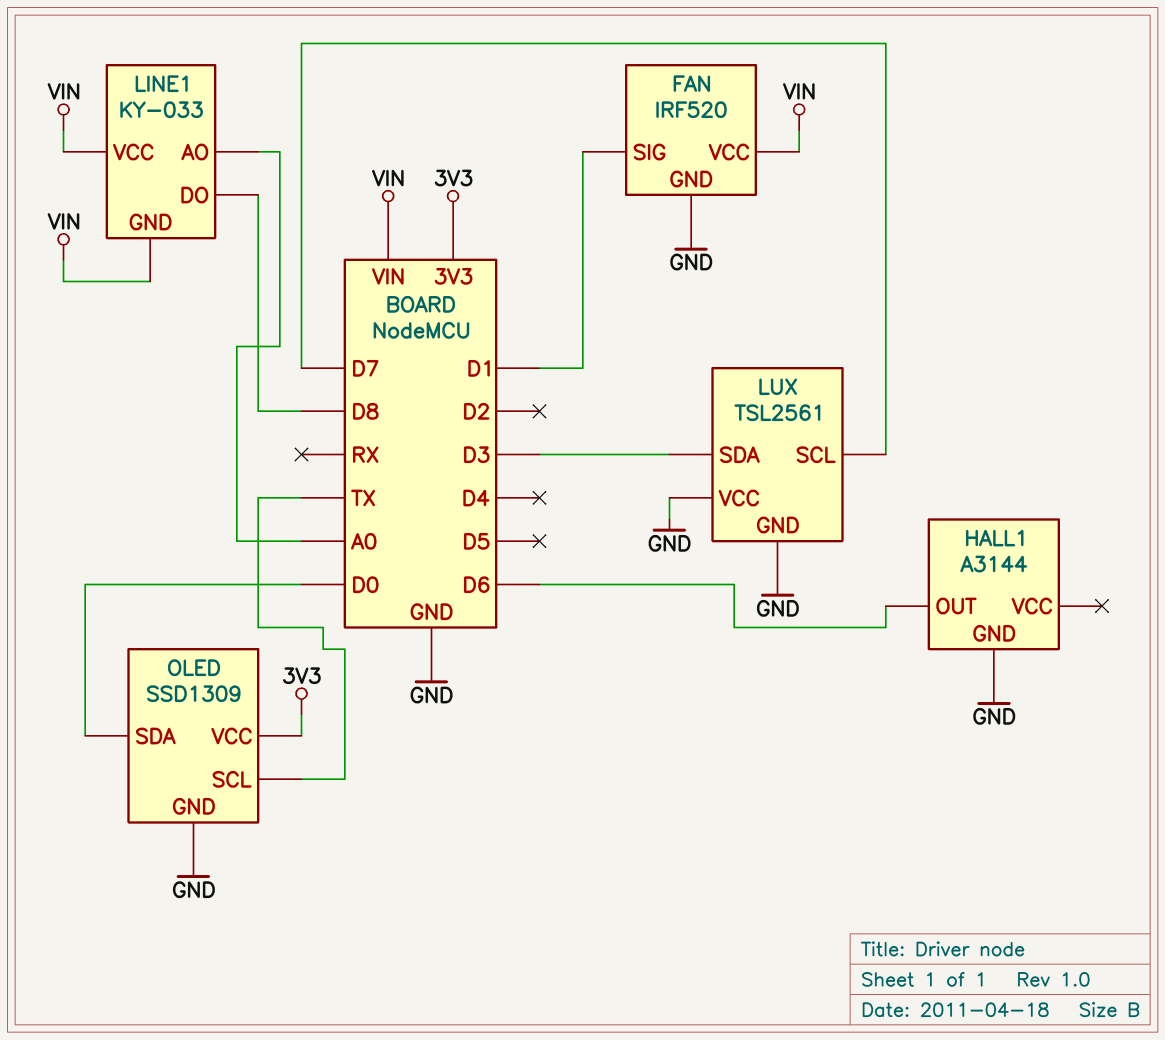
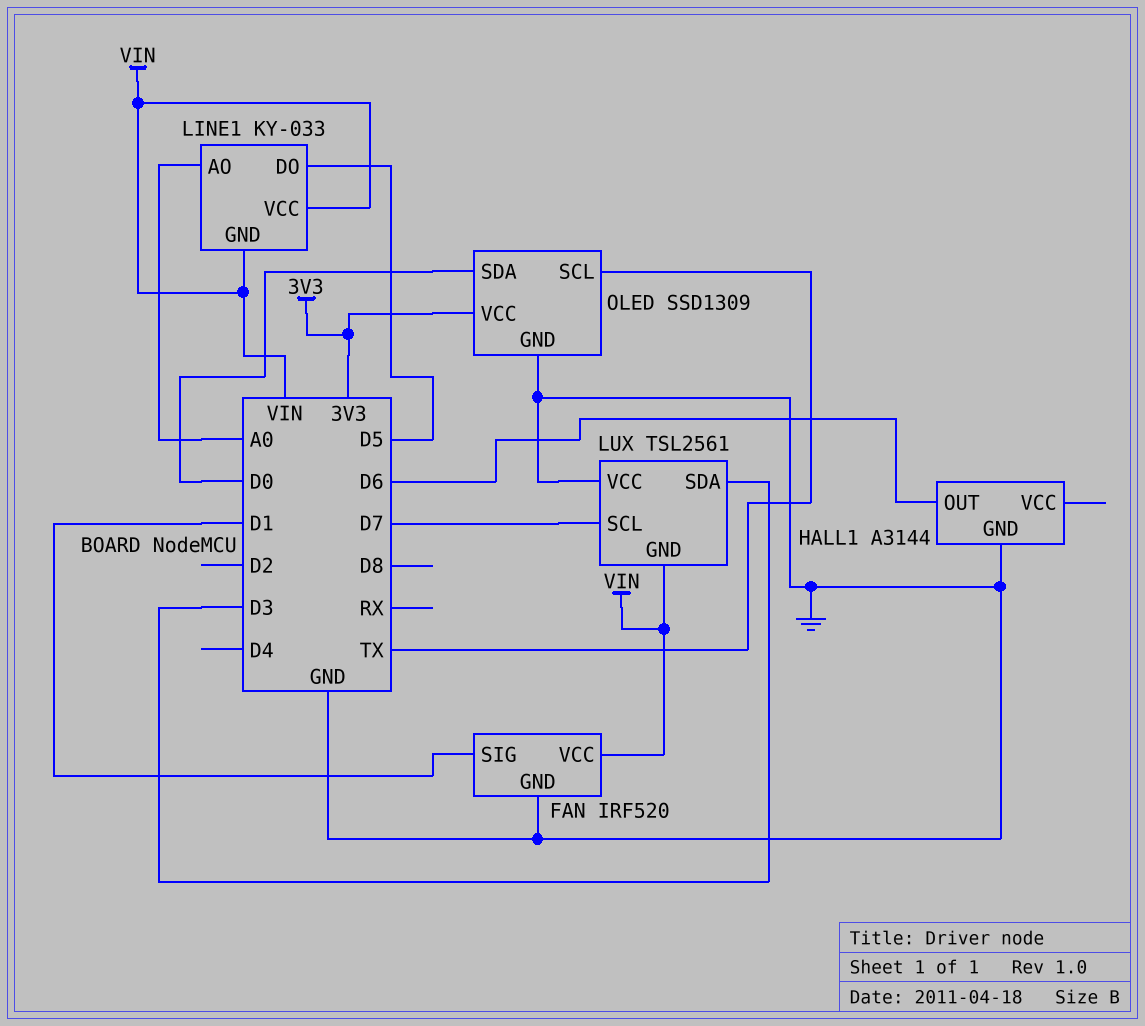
LINE1 pin DO: D8 -> D5
LUX pin GND: GND -> VIN

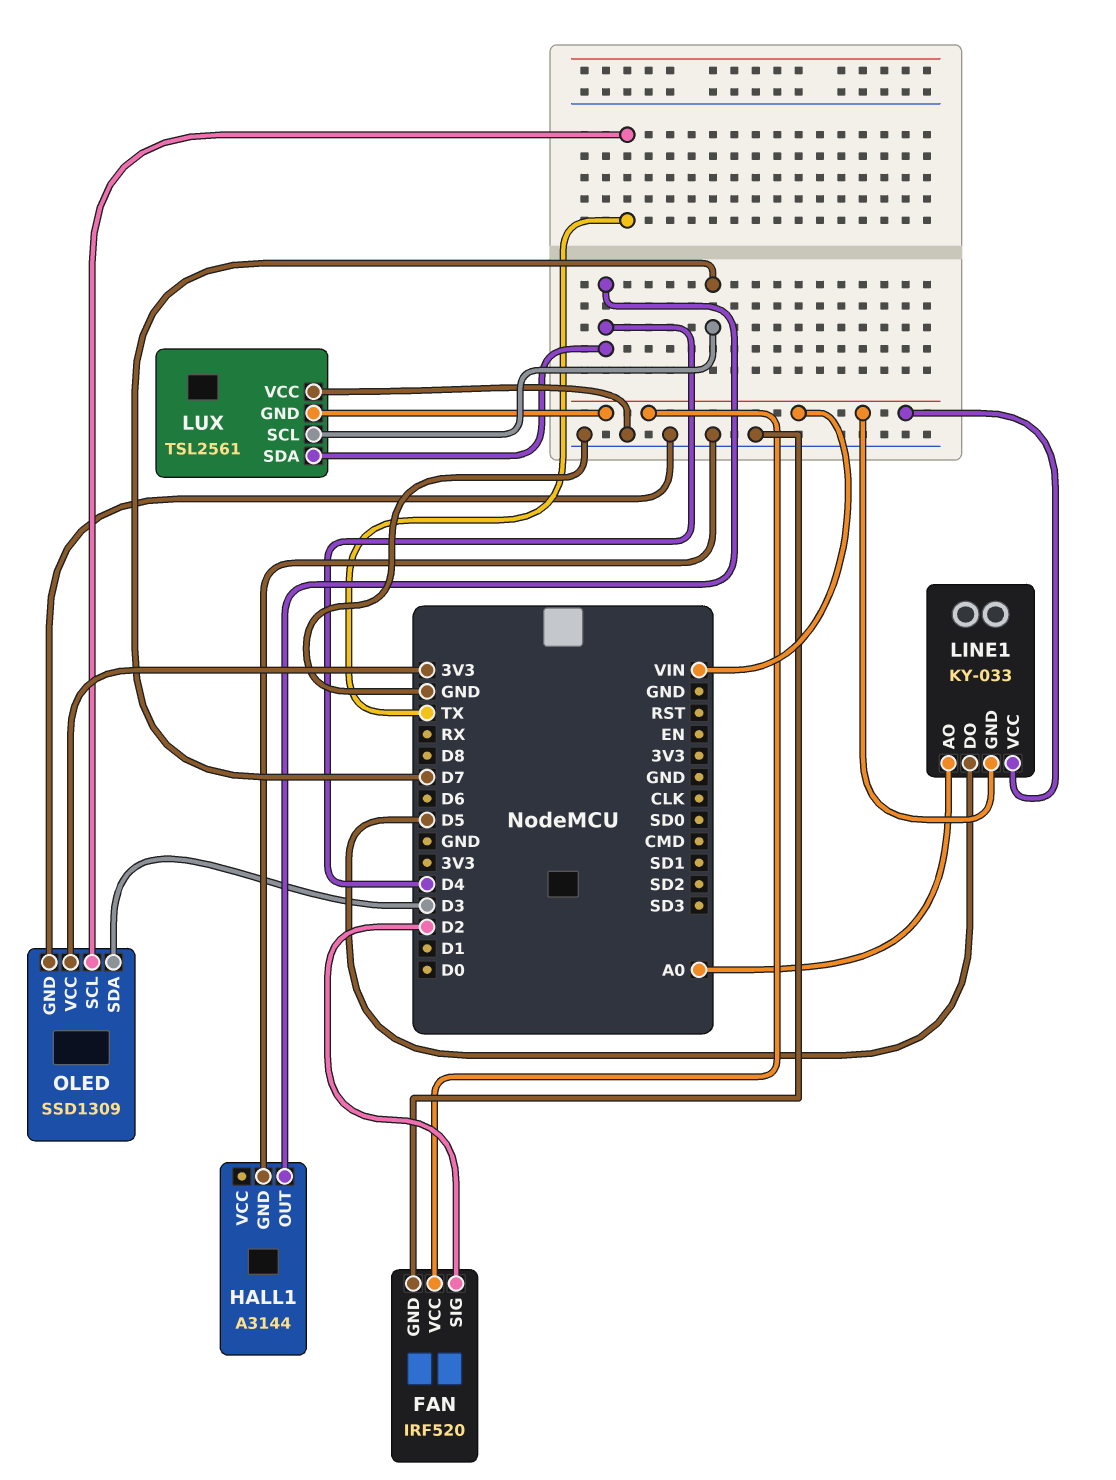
FAN pin SIG: D1 -> D2
HALL1 pin OUT: D6 -> D4
LUX pin SDA: D3 -> D4
OLED pin SDA: D0 -> D3

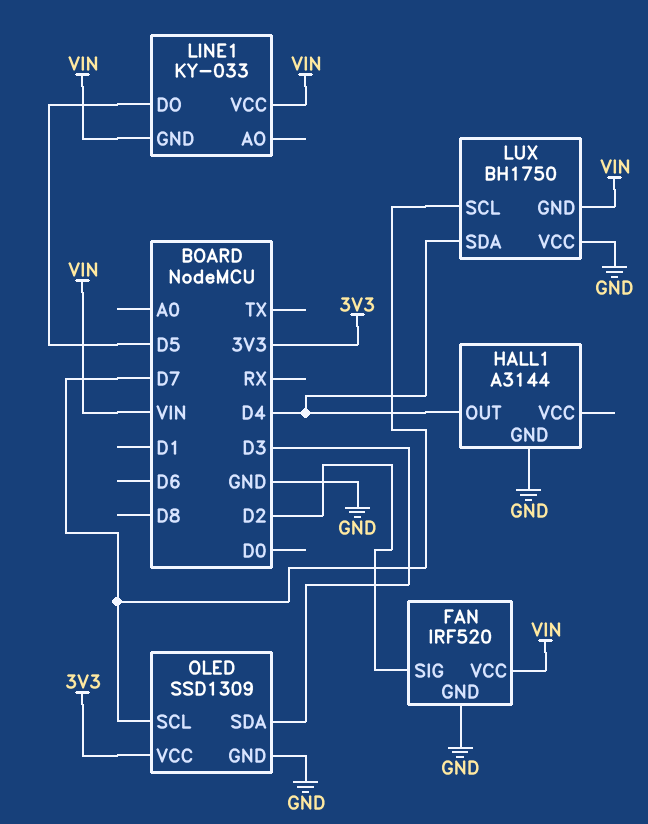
LINE1 pin AO: A0 -> none
LUX: TSL2561 -> BH1750
OLED pin SCL: TX -> D7

